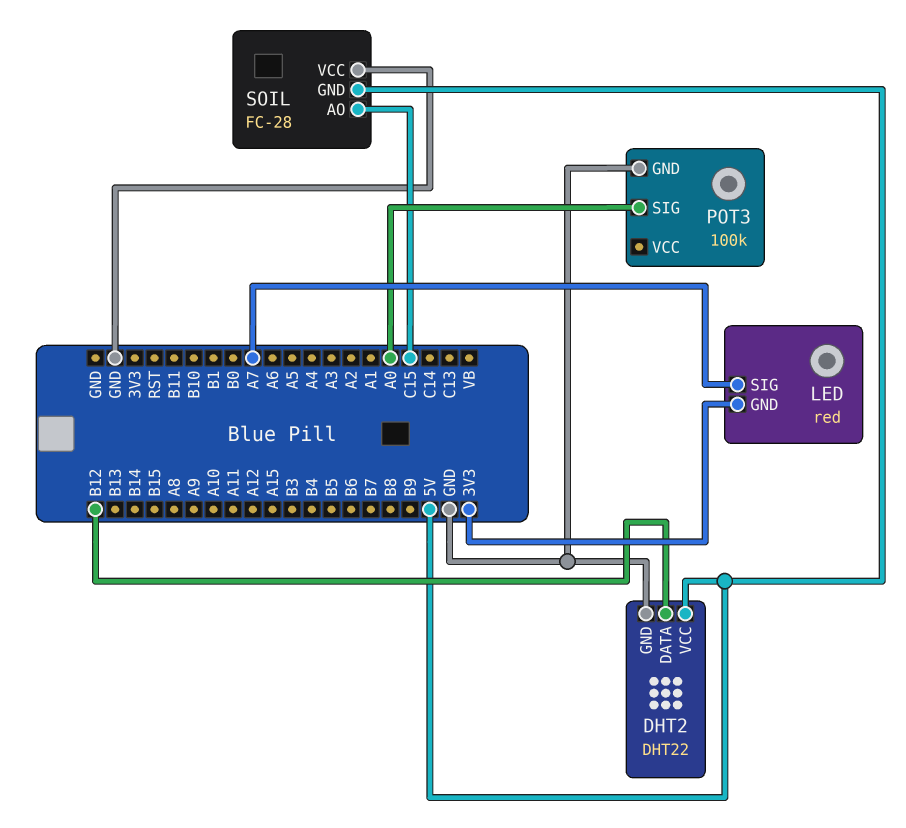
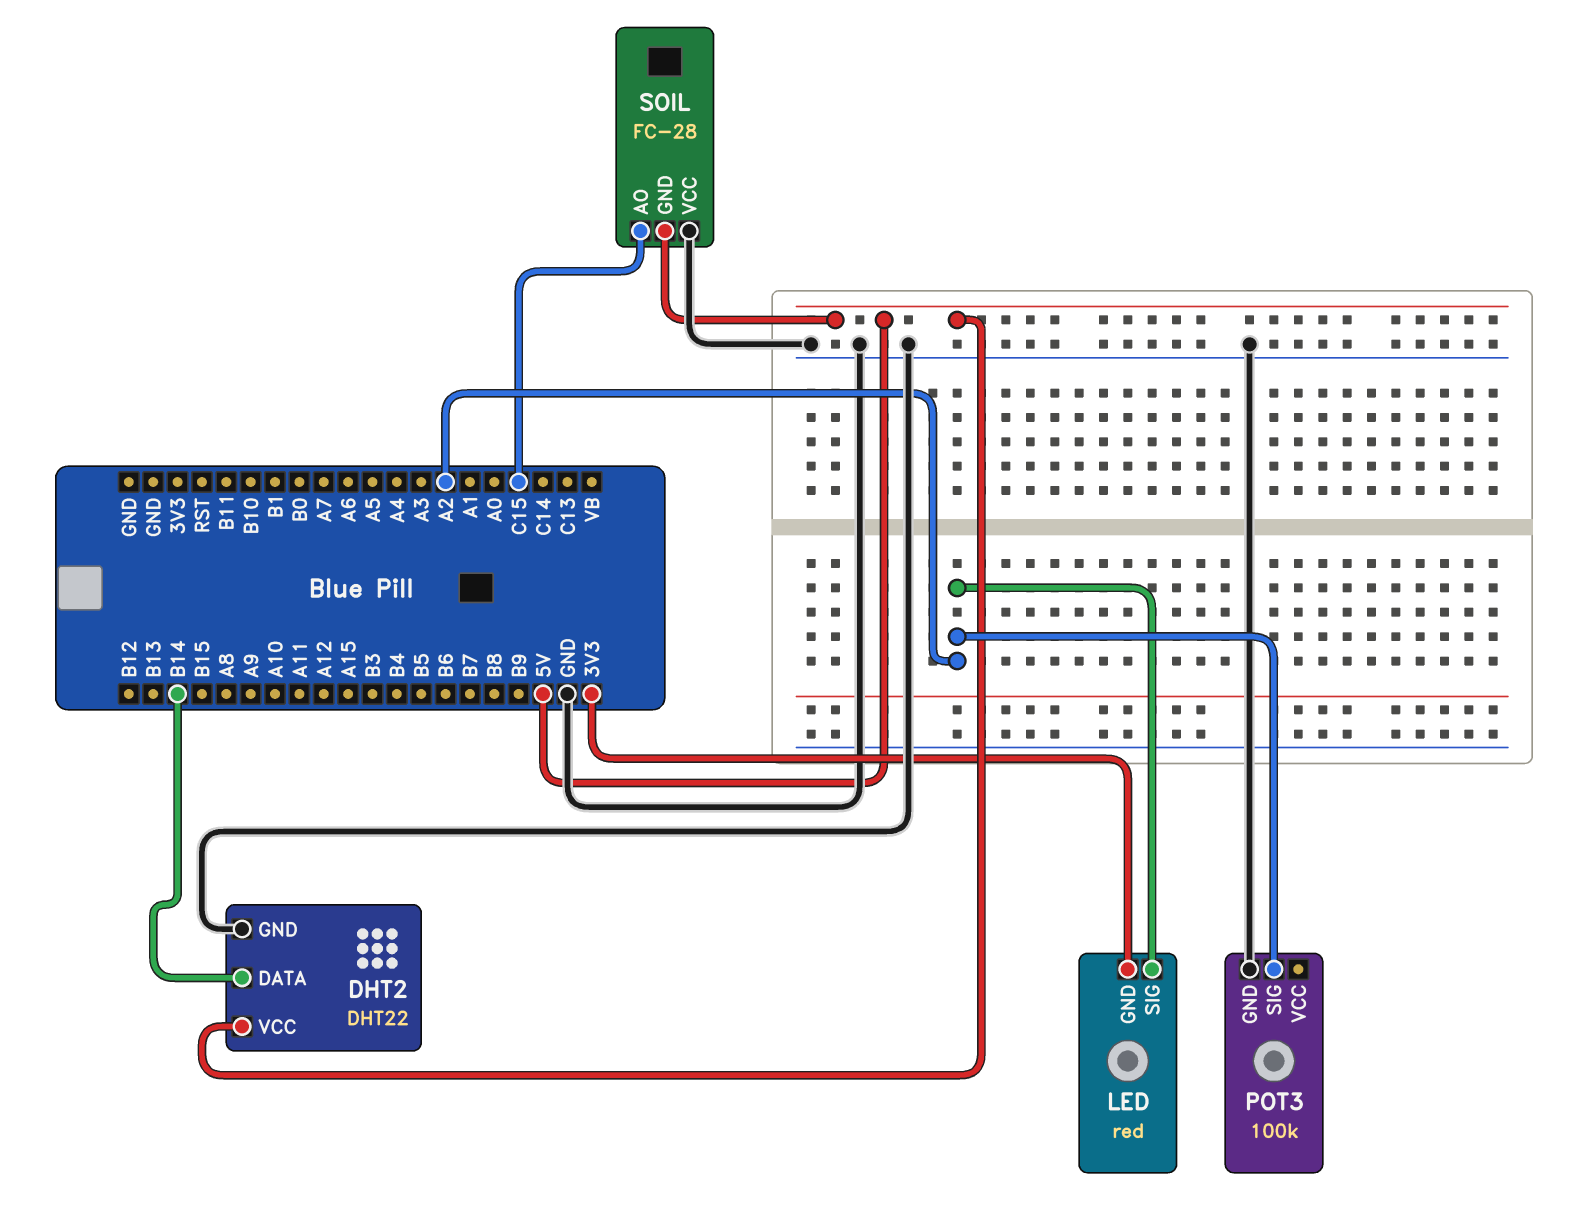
DHT2 pin DATA: B12 -> B14
LED pin SIG: A7 -> A2
POT3 pin SIG: A0 -> A2

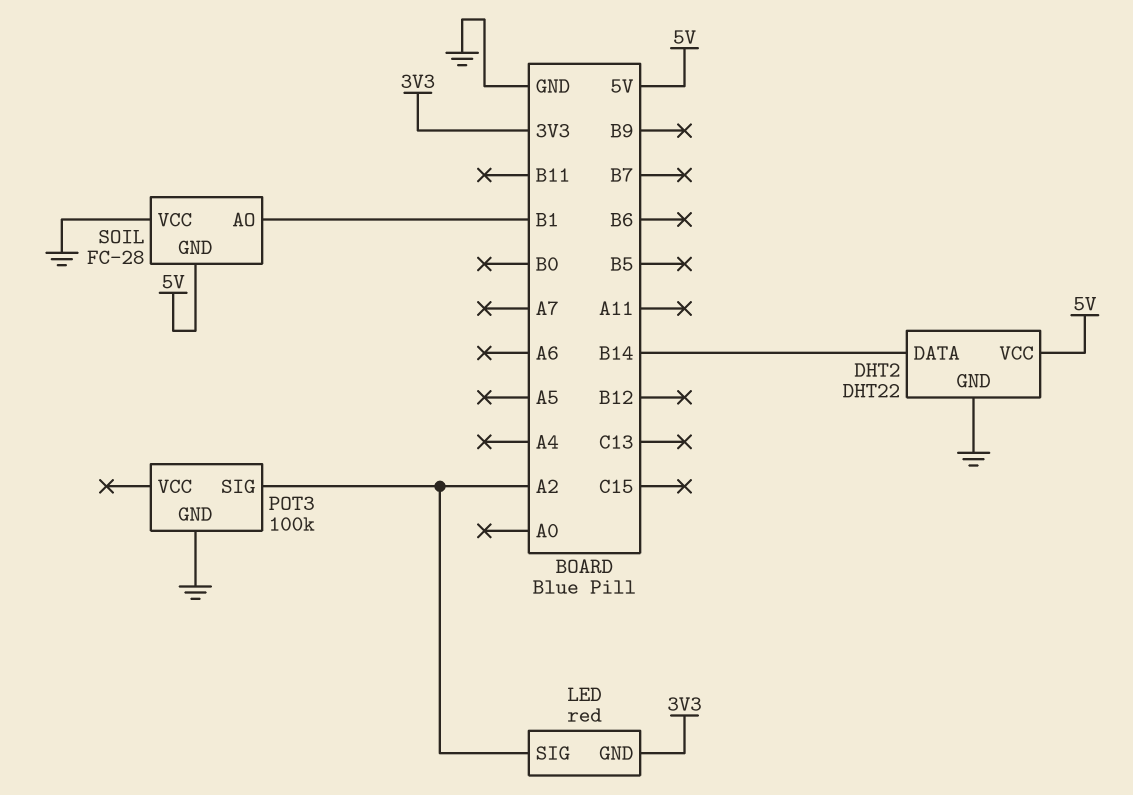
SOIL pin AO: C15 -> B1

